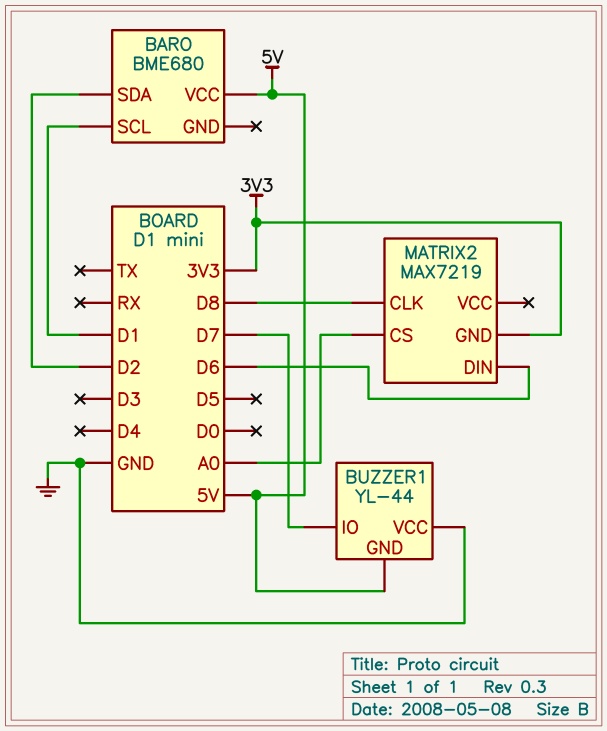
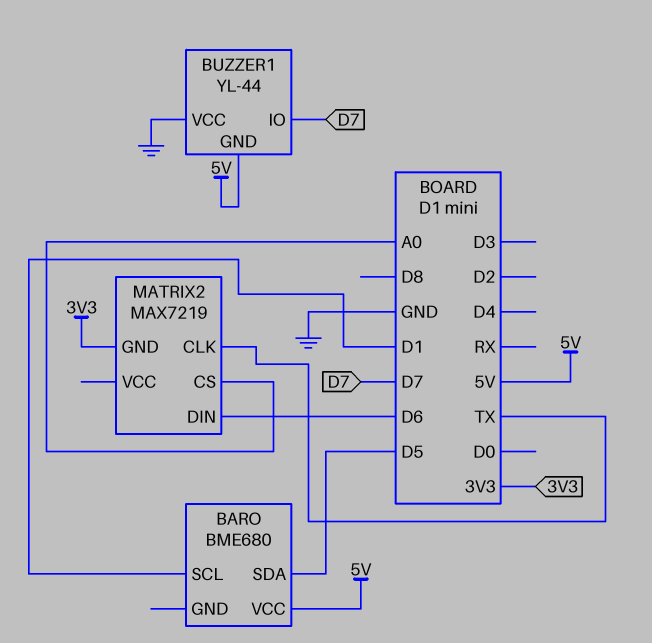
BARO pin SDA: D2 -> D5
MATRIX2 pin CLK: D8 -> TX

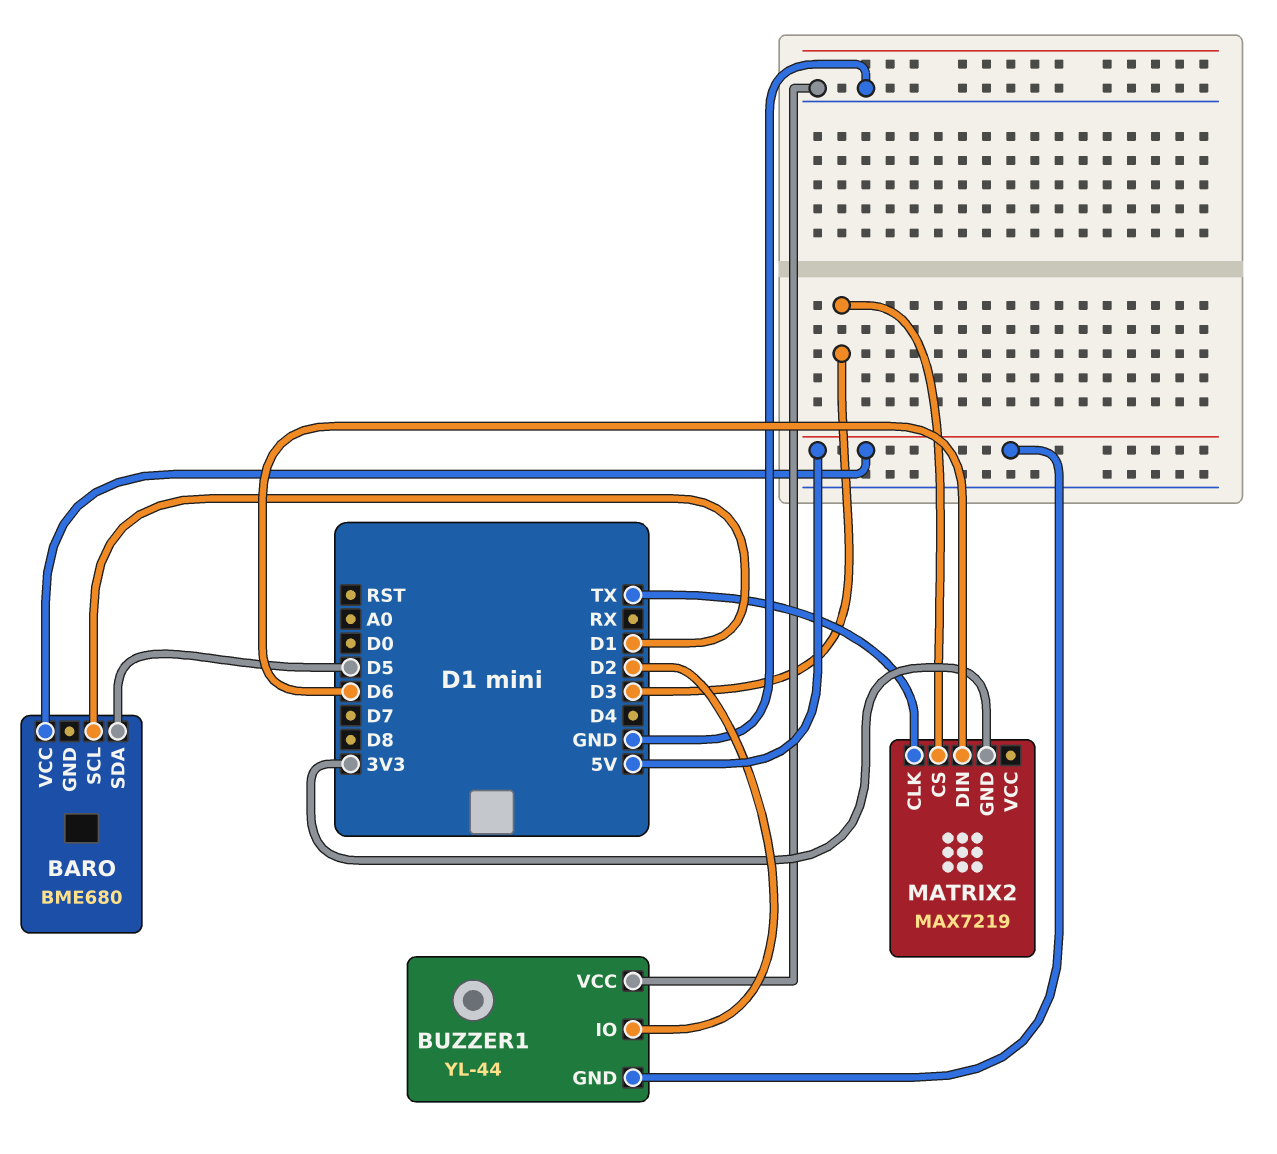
BUZZER1 pin IO: D7 -> D2
MATRIX2 pin CS: A0 -> D3

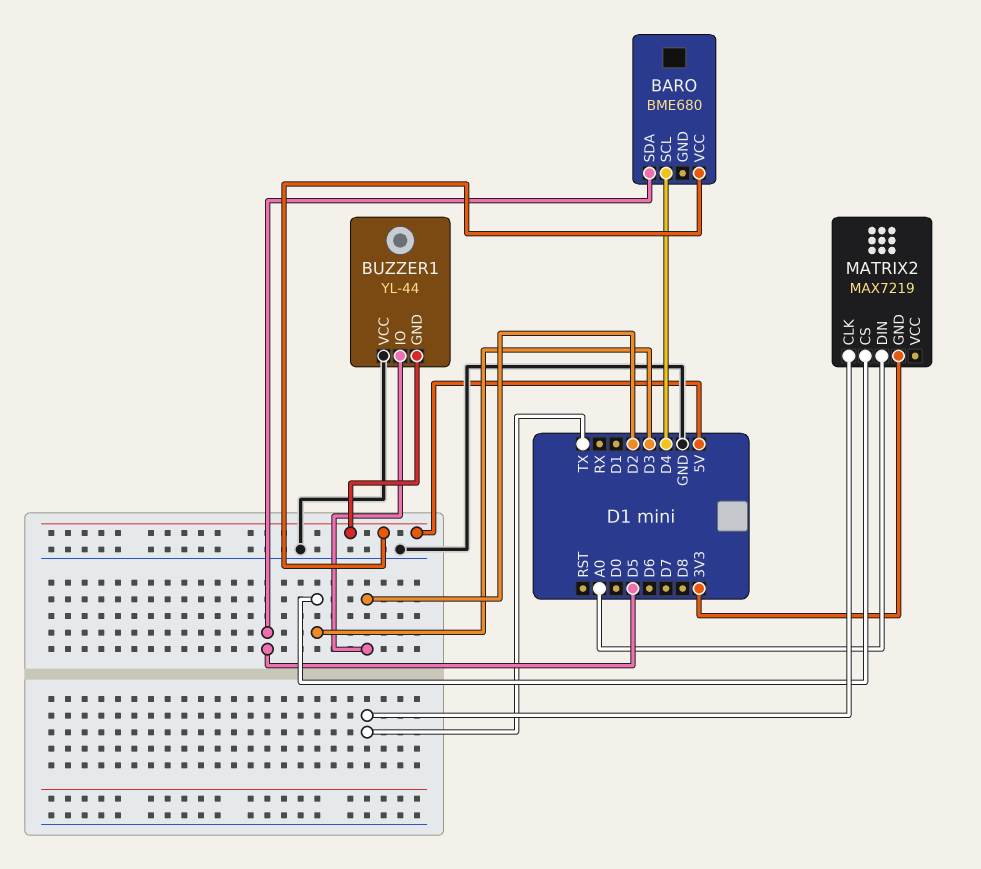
BARO pin SCL: D1 -> D4
MATRIX2 pin DIN: D6 -> A0

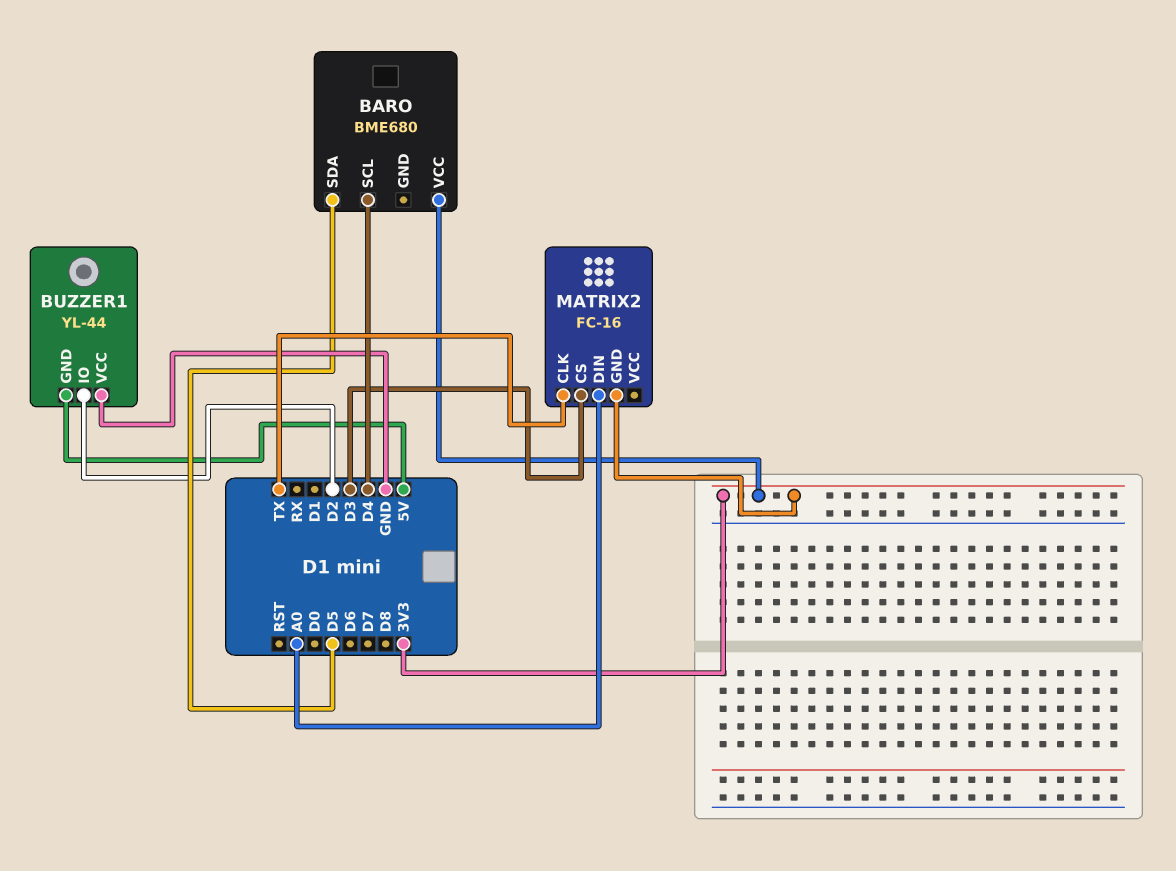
BARO pin VCC: 5V -> 3V3
MATRIX2: MAX7219 -> FC-16

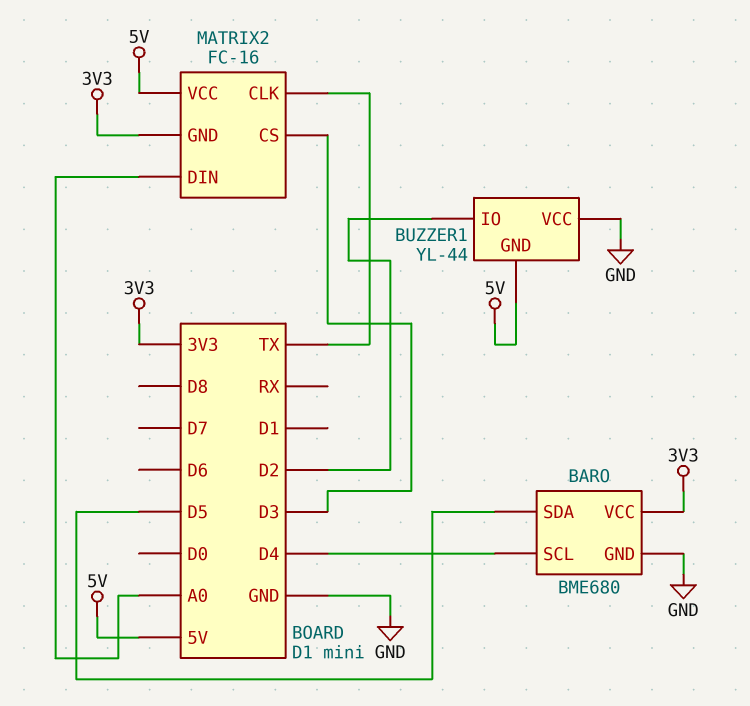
BARO pin GND: none -> GND
MATRIX2 pin VCC: none -> 5V

